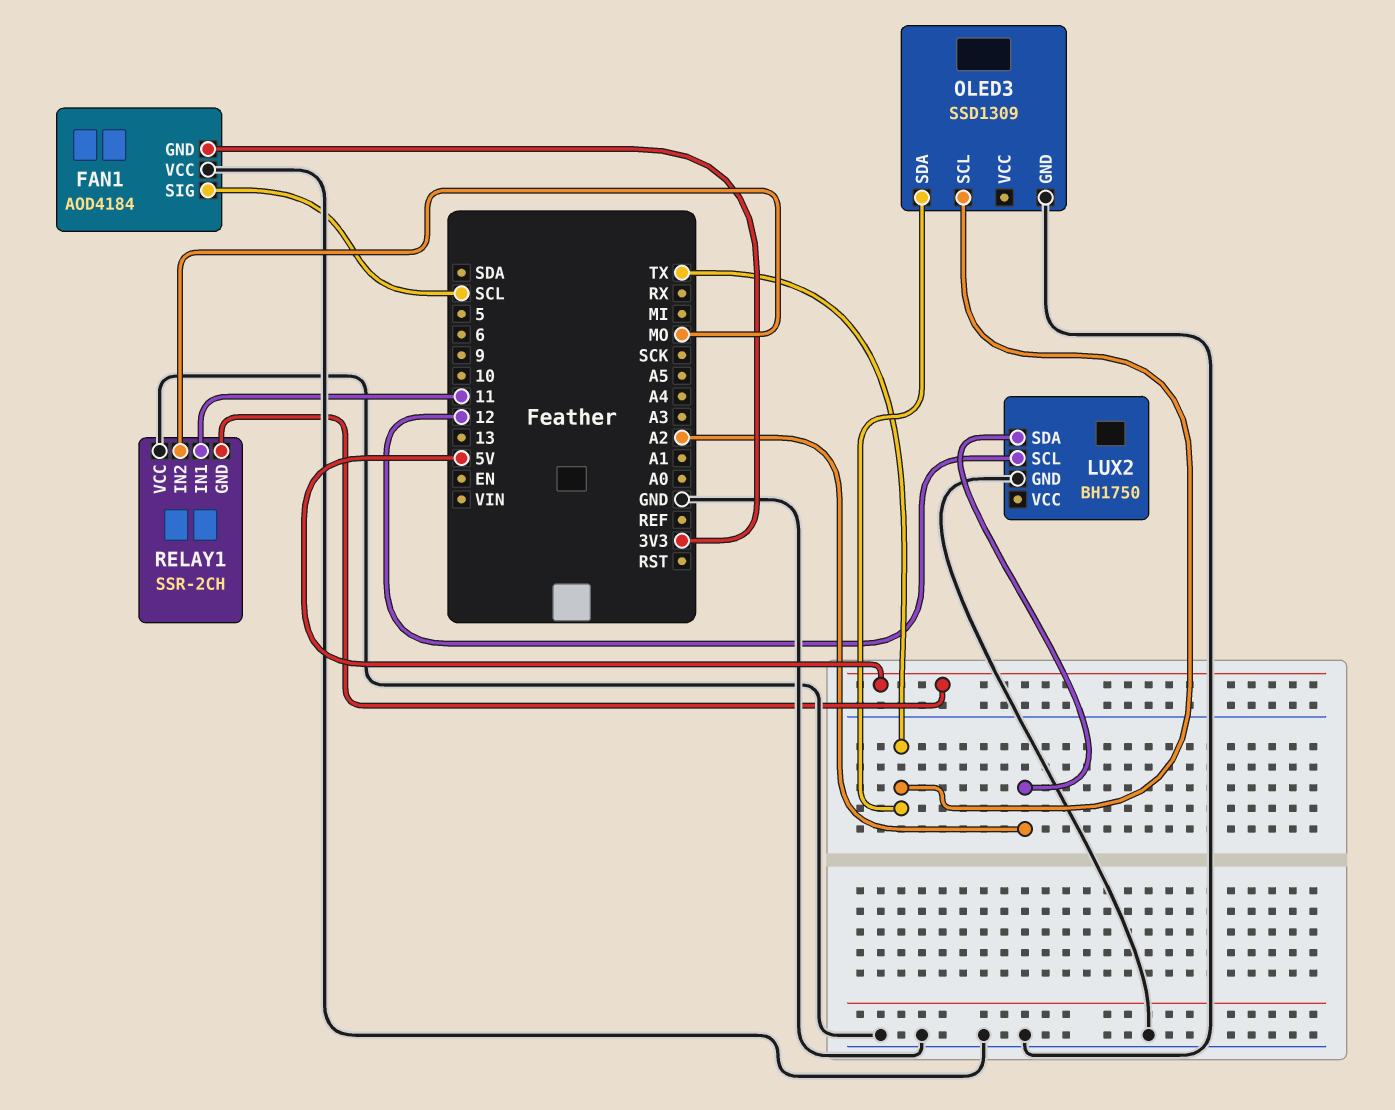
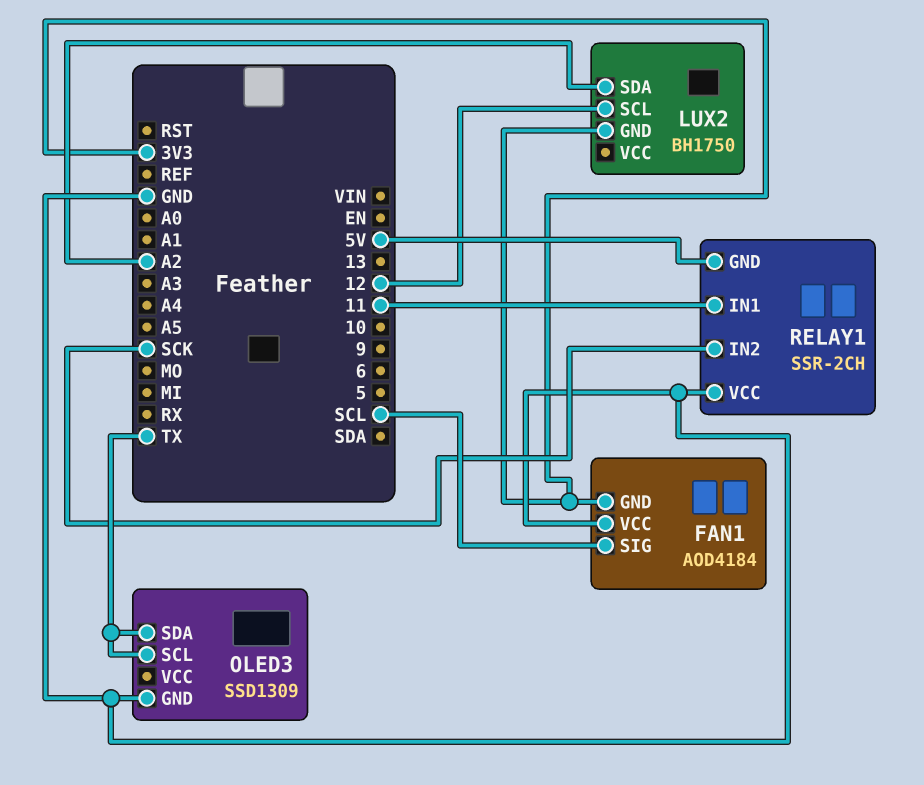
LUX2 pin GND: GND -> 3V3
RELAY1 pin IN2: MO -> SCK

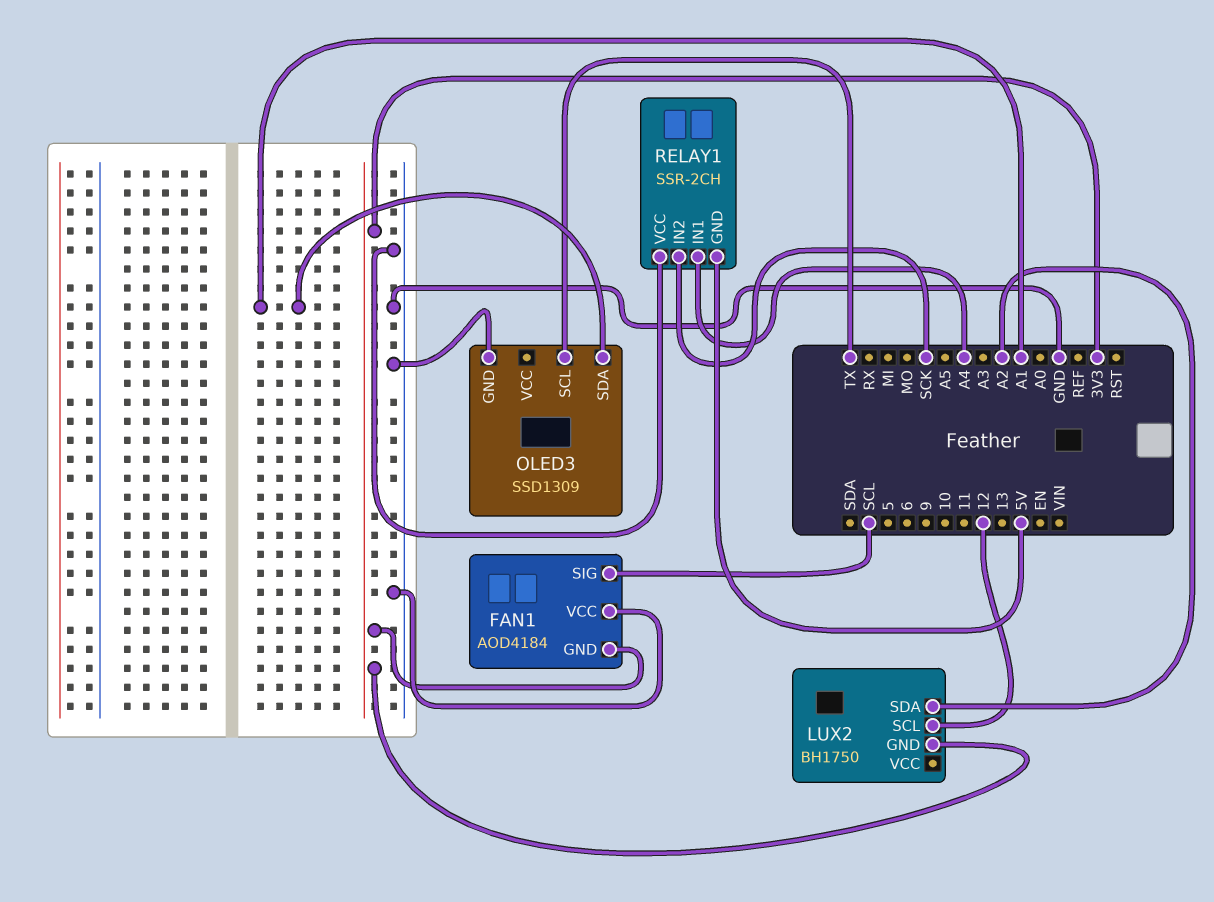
OLED3 pin SDA: TX -> A1
RELAY1 pin IN1: 11 -> A4

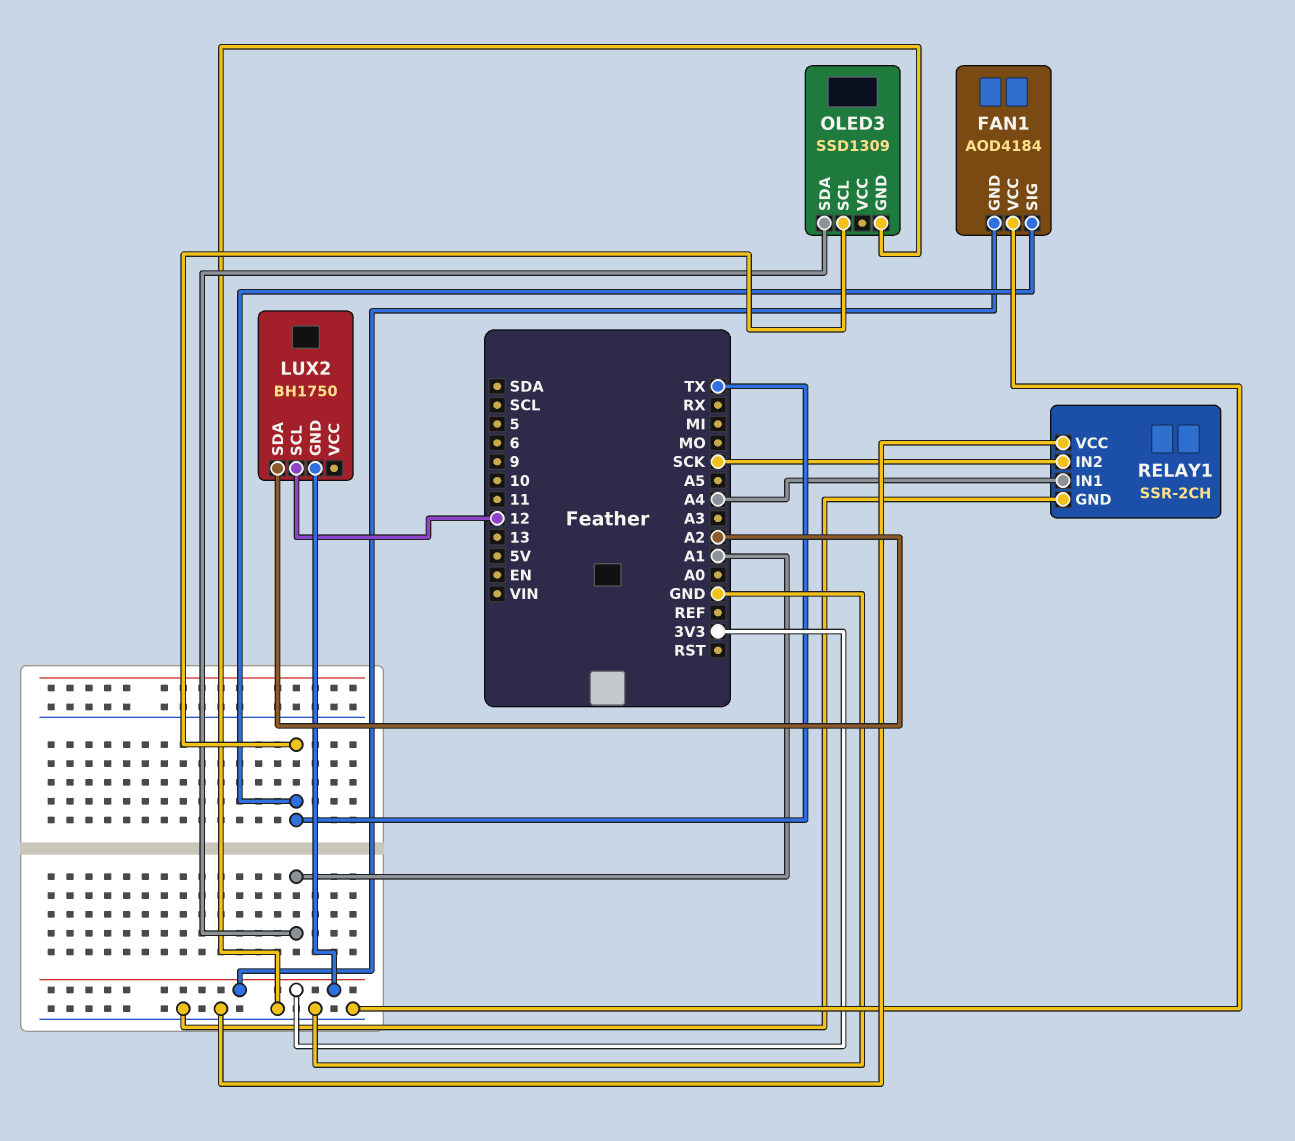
FAN1 pin SIG: SCL -> TX
RELAY1 pin GND: 5V -> GND

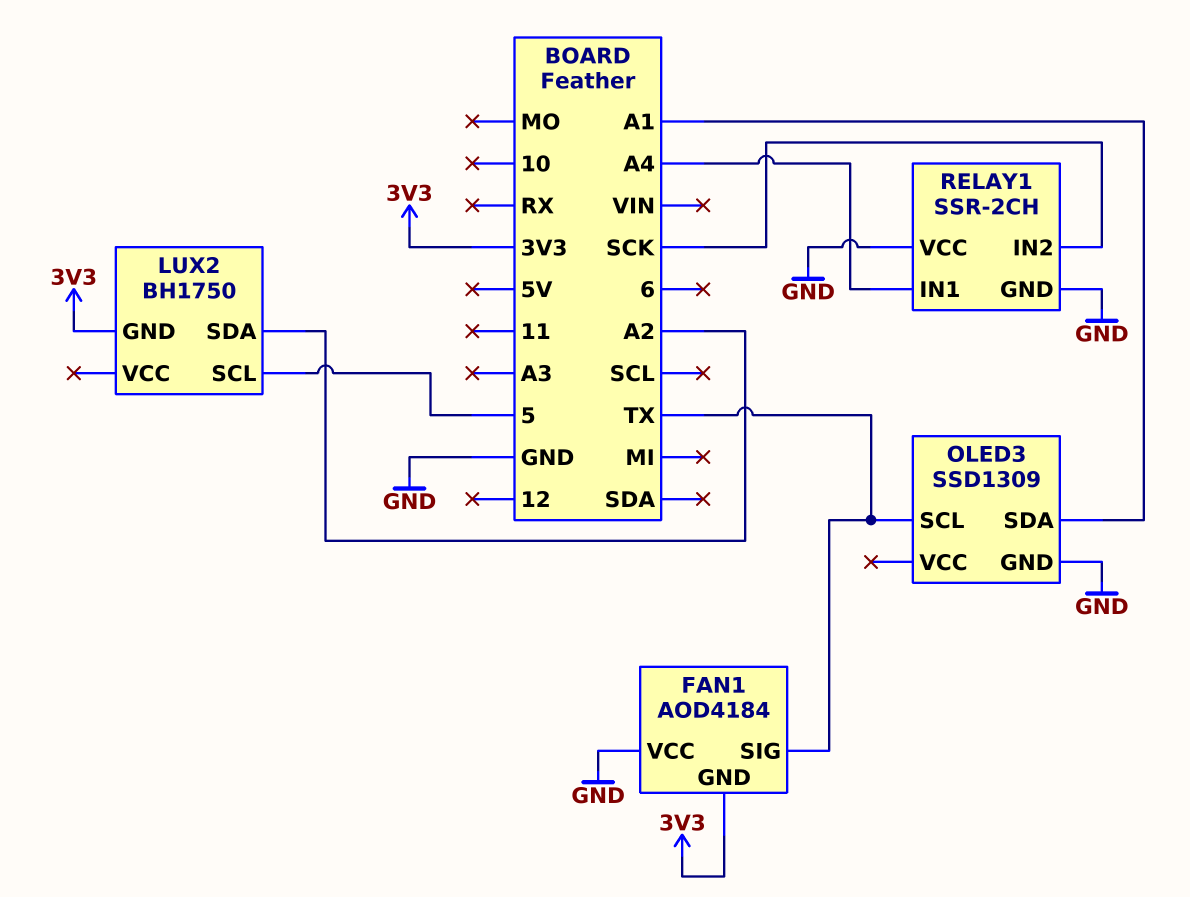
LUX2 pin SCL: 12 -> 5

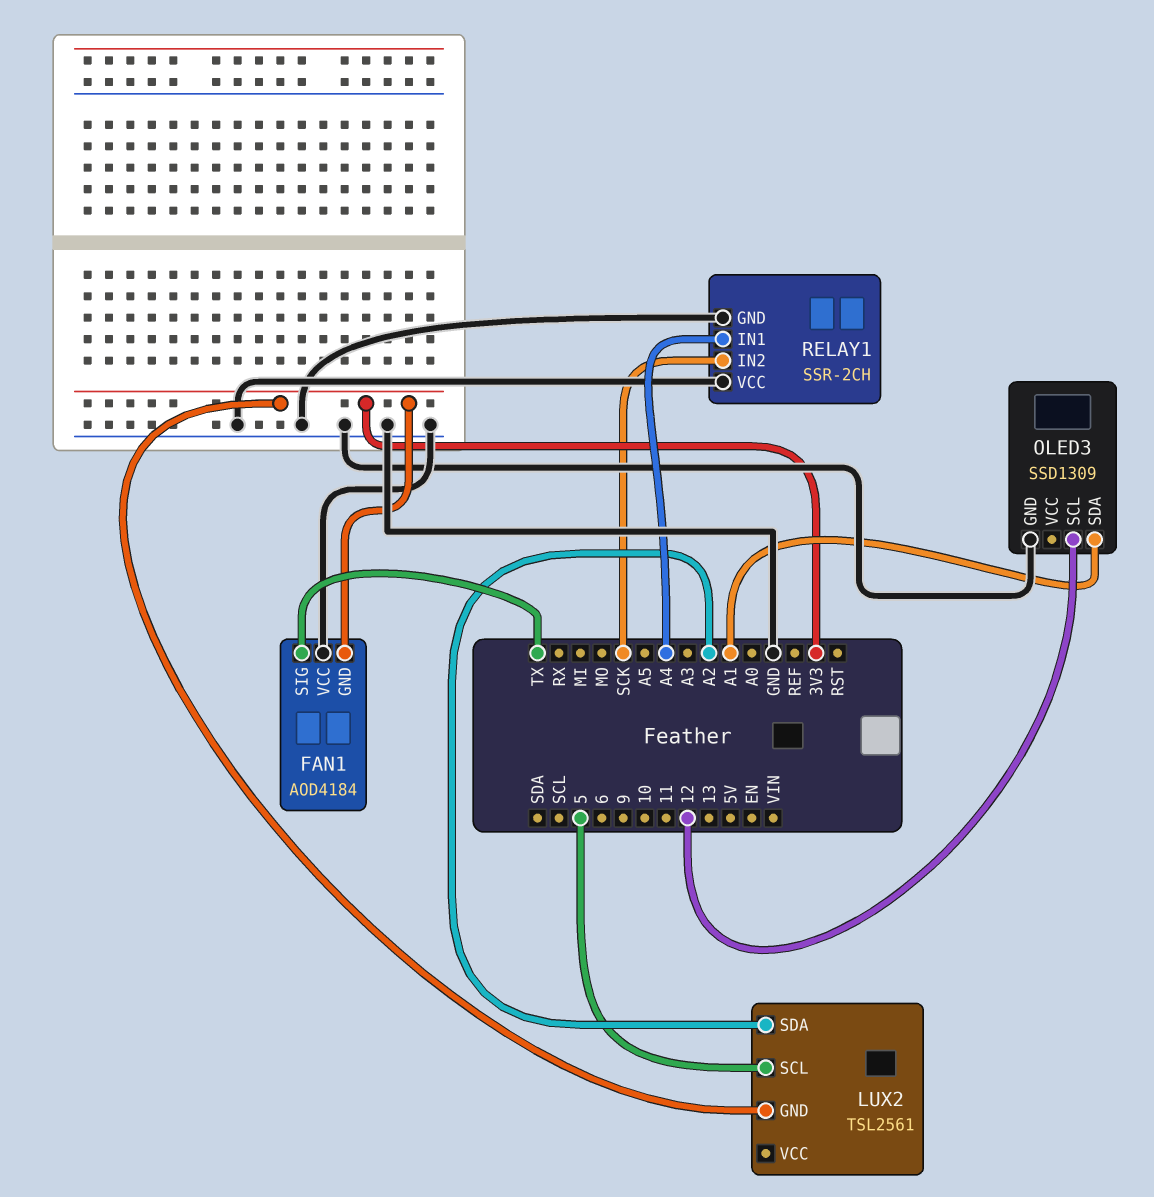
LUX2: BH1750 -> TSL2561
OLED3 pin SCL: TX -> 12

